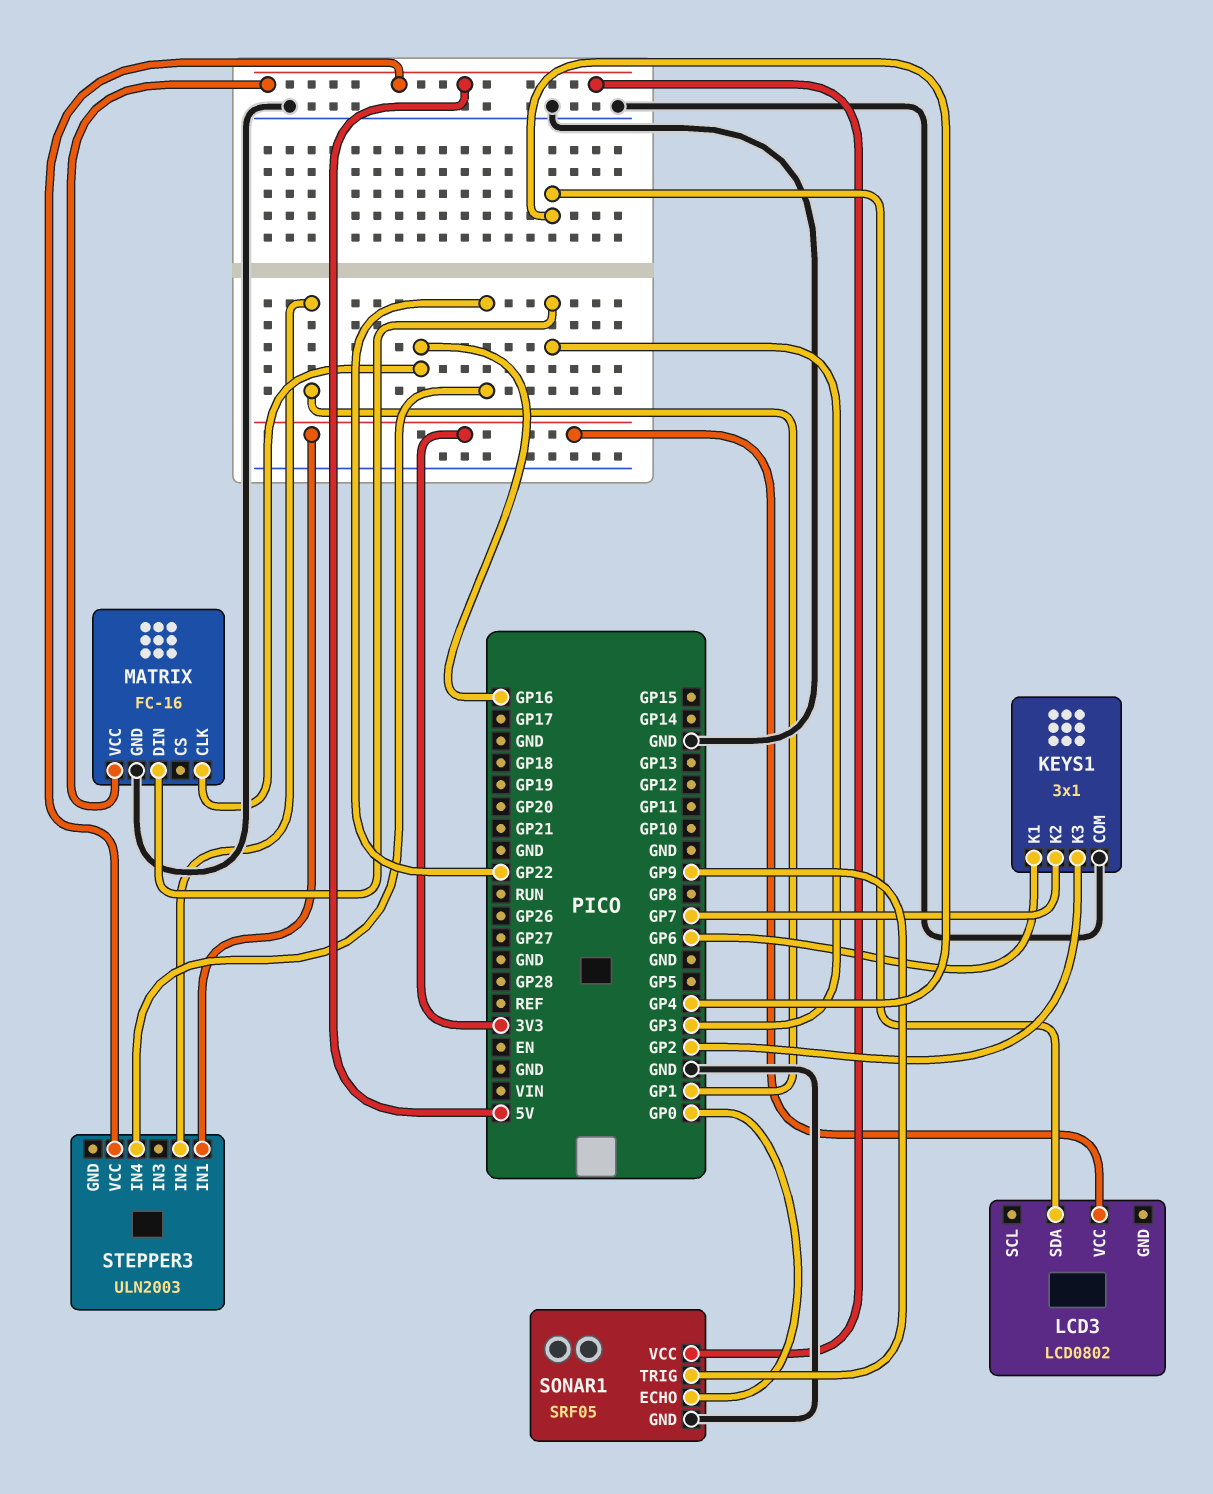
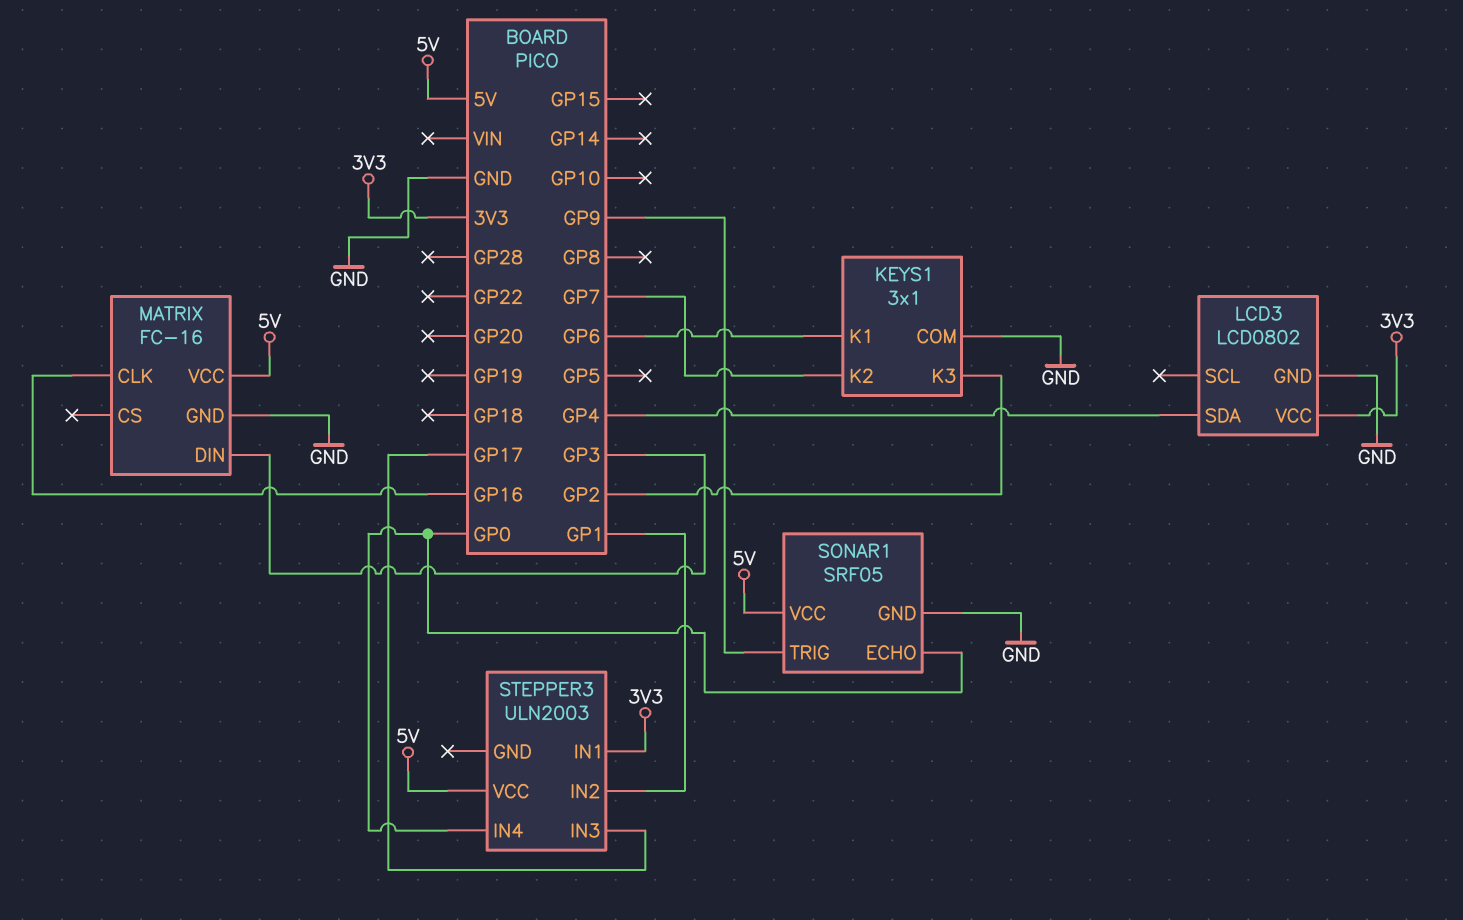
LCD3 pin GND: none -> GND
STEPPER3 pin IN3: none -> GP17
STEPPER3 pin IN4: GP22 -> GP0

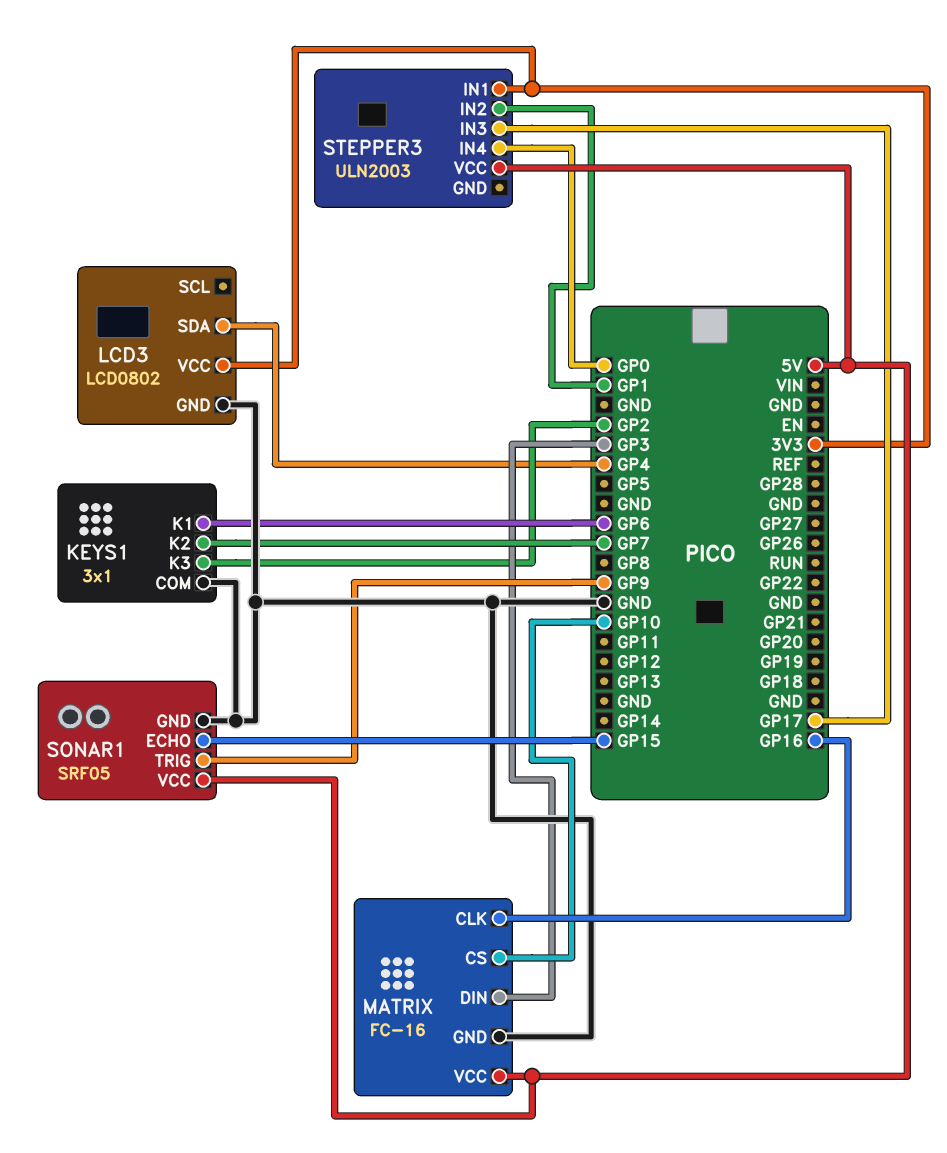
MATRIX pin CS: none -> GP10
SONAR1 pin ECHO: GP0 -> GP15

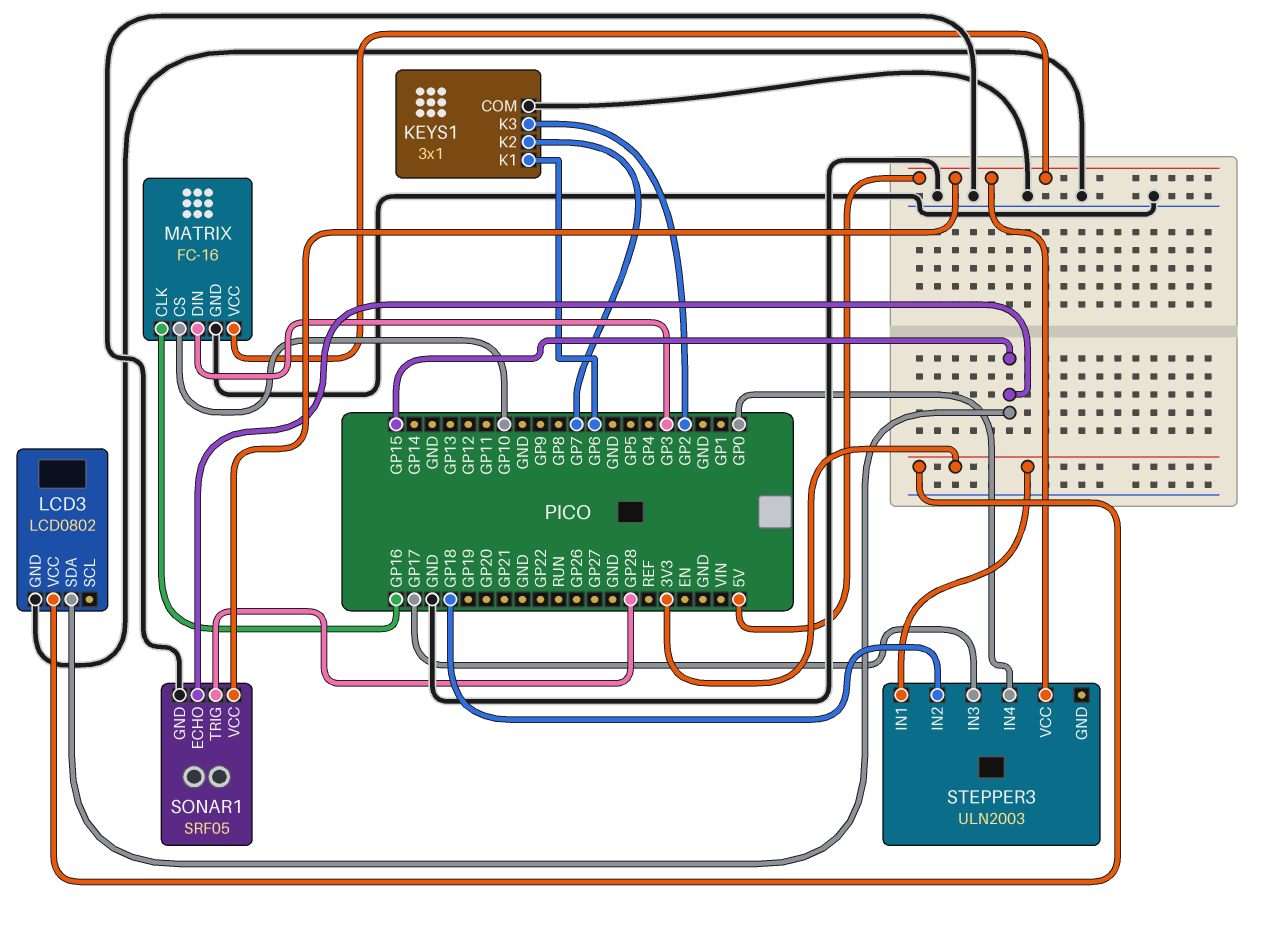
LCD3 pin SDA: GP4 -> GP15
SONAR1 pin TRIG: GP9 -> GP28
STEPPER3 pin IN2: GP1 -> GP18

